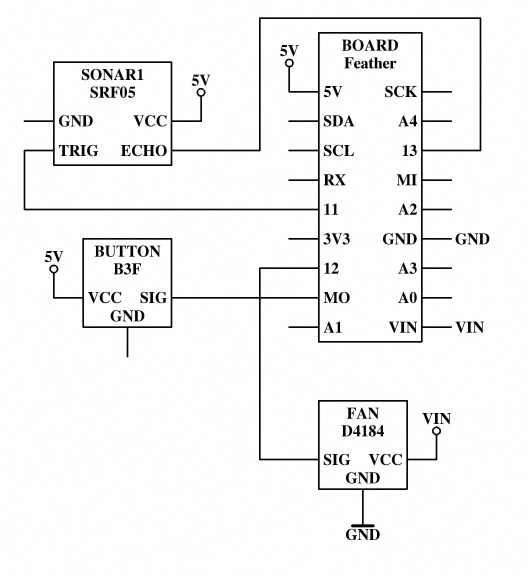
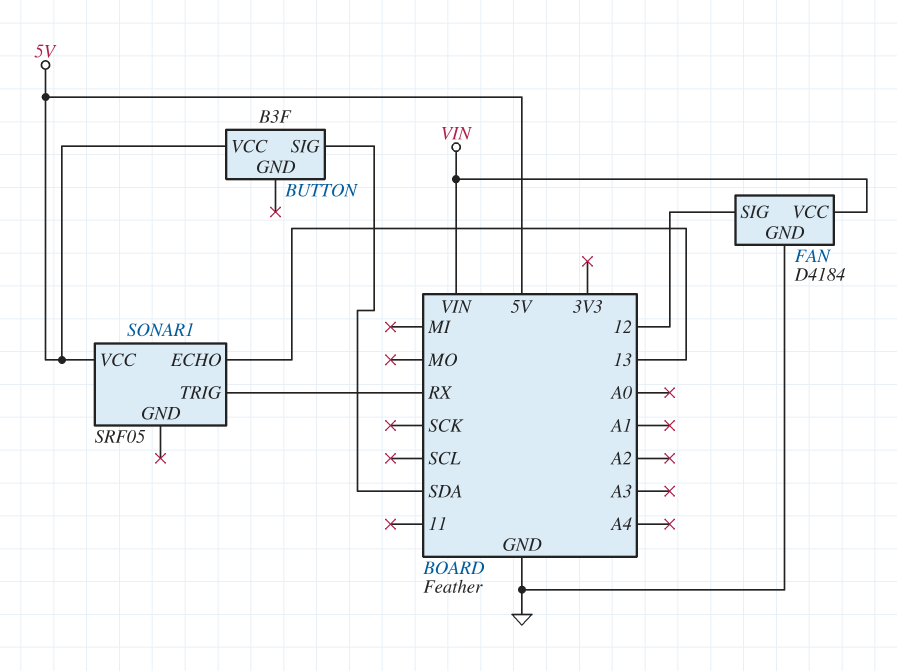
BUTTON pin SIG: MO -> SDA
SONAR1 pin TRIG: 11 -> RX

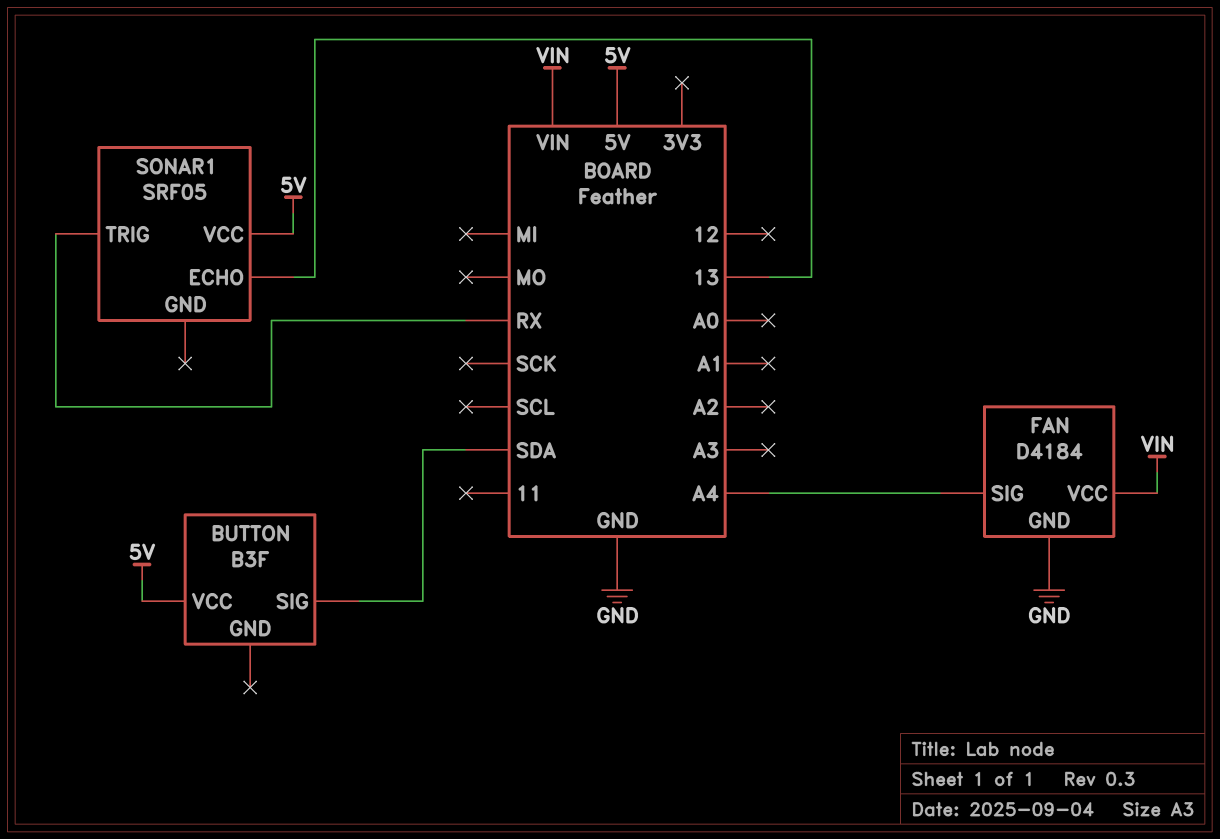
FAN pin SIG: 12 -> A4

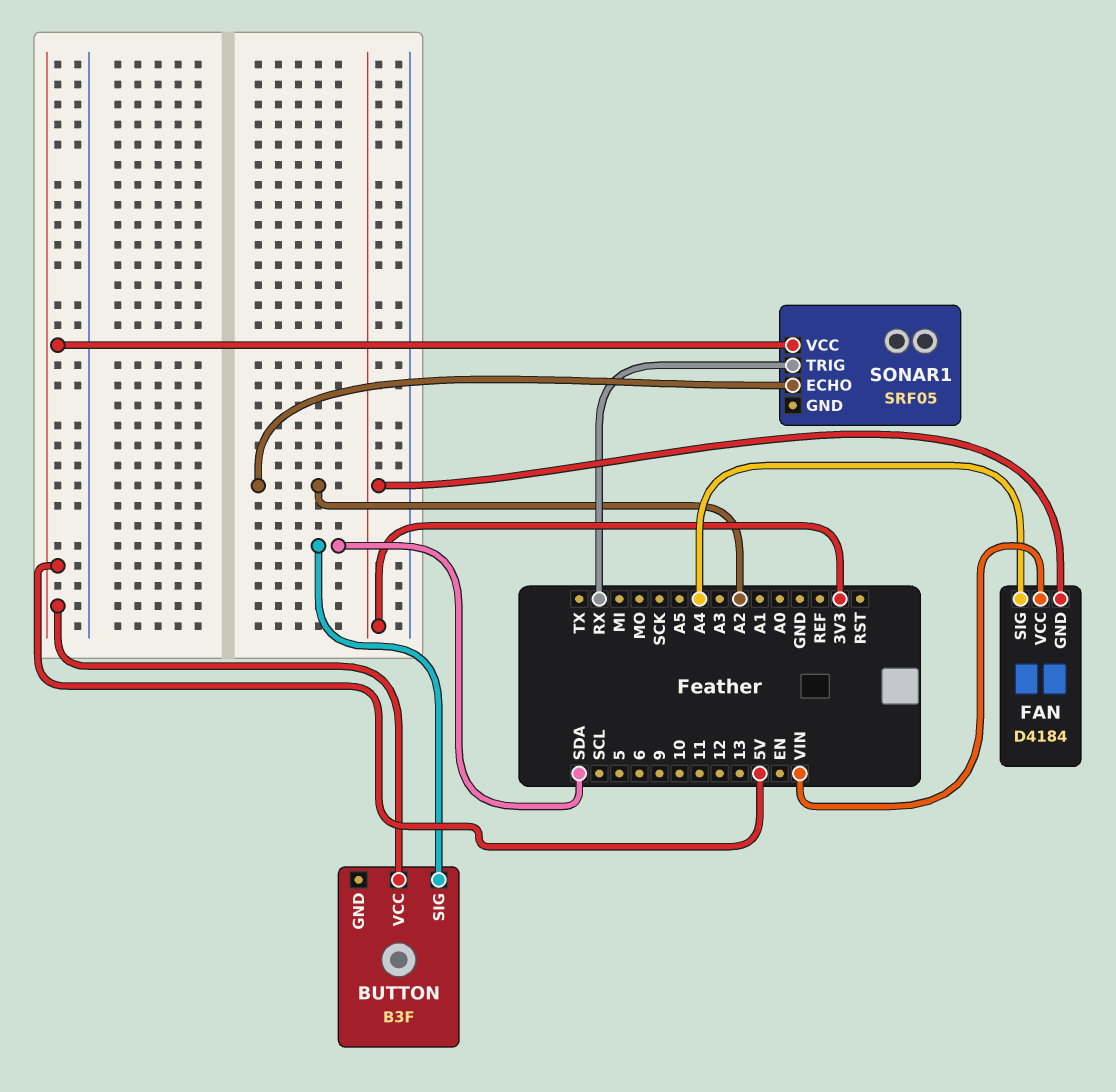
FAN pin GND: GND -> 3V3
SONAR1 pin ECHO: 13 -> A2

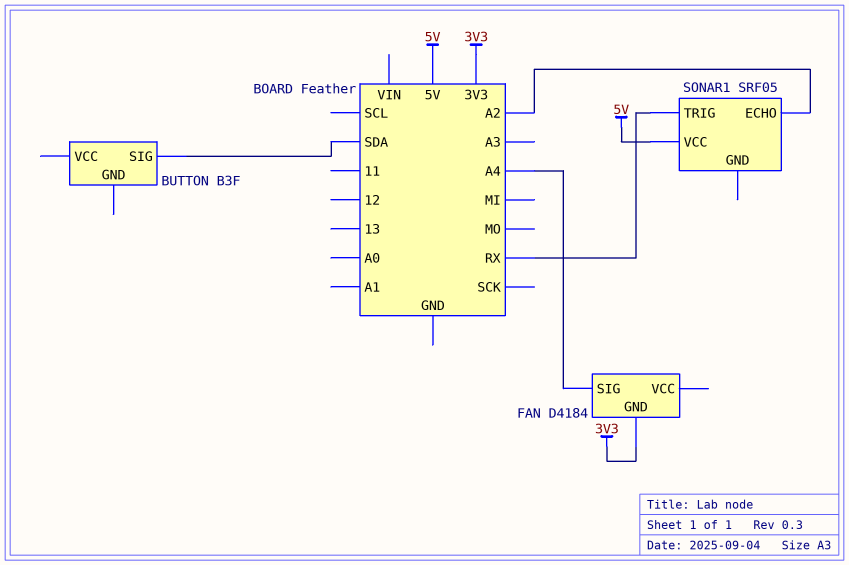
BUTTON pin VCC: 5V -> none
FAN pin VCC: VIN -> none

